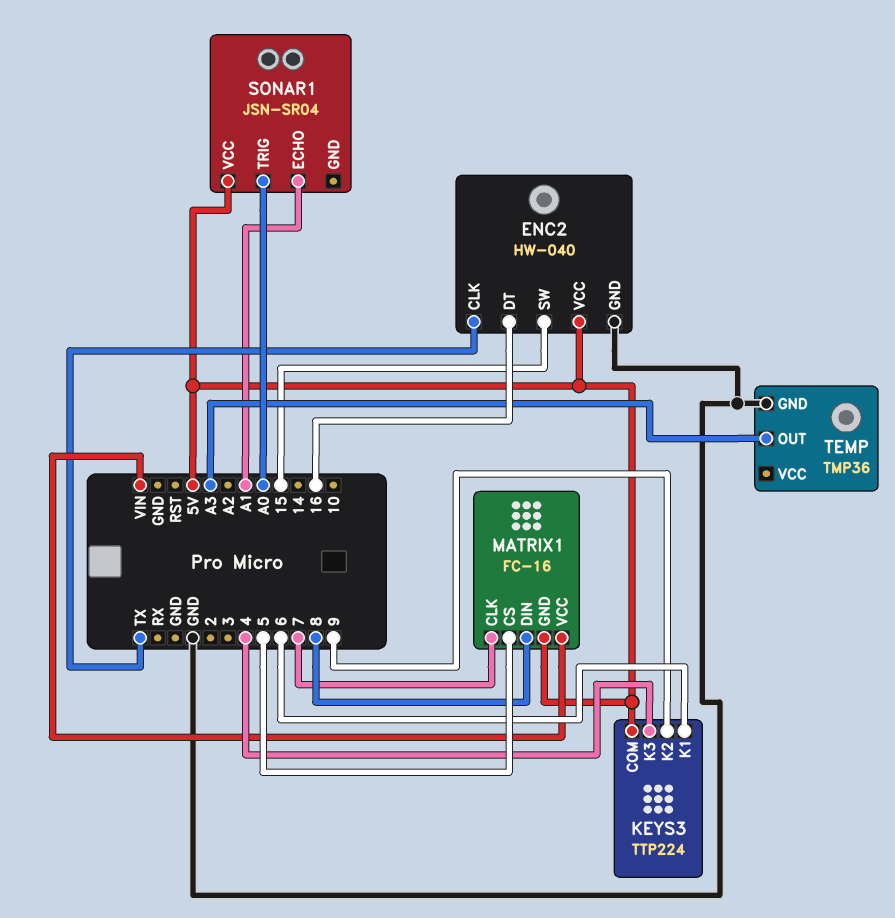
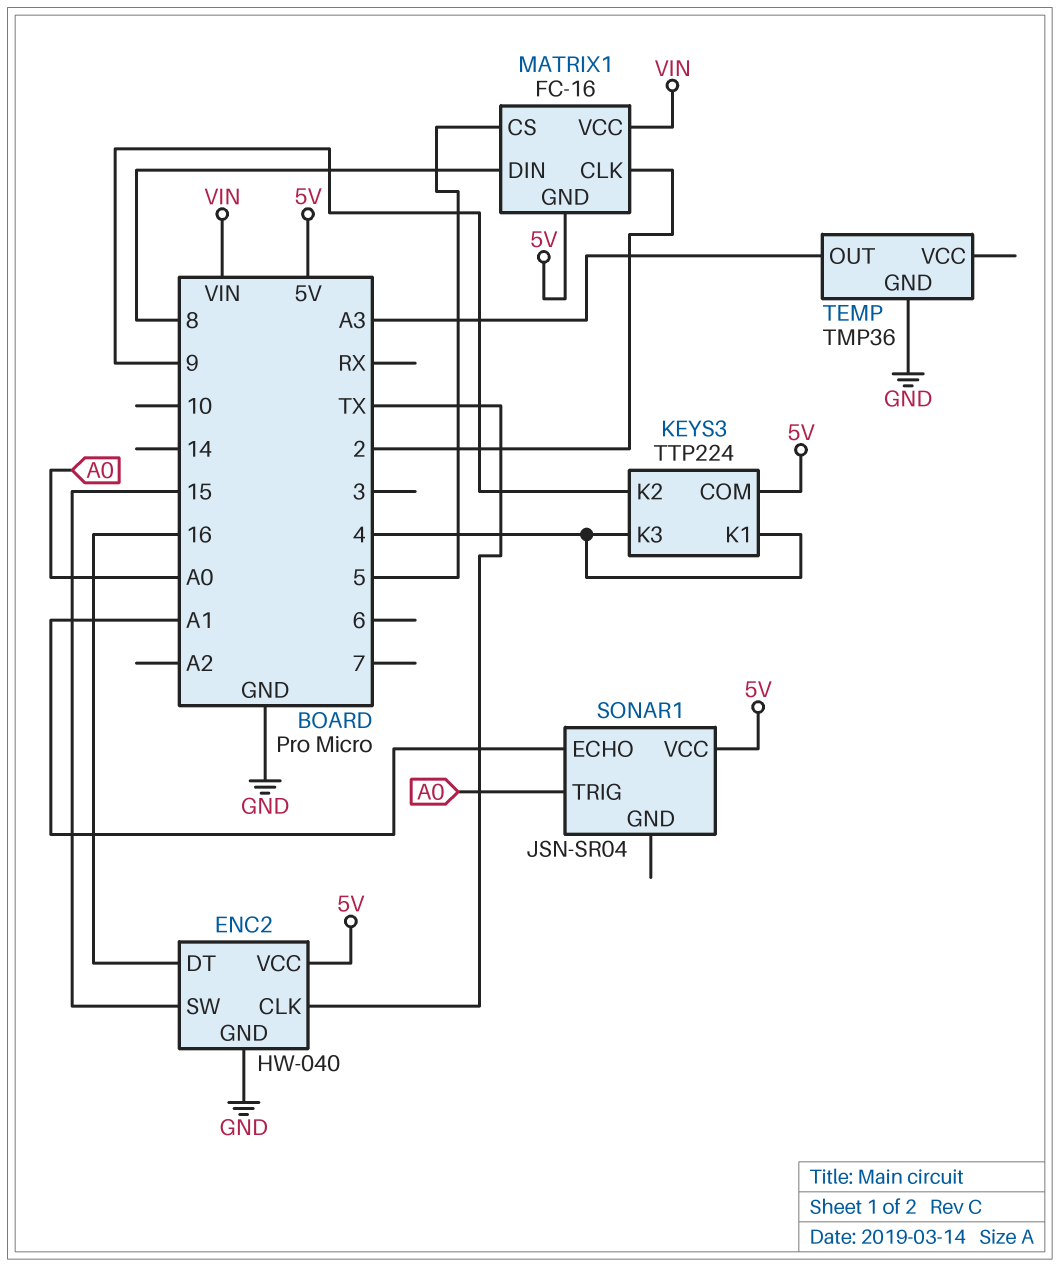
KEYS3 pin K1: 6 -> 4
MATRIX1 pin CLK: 7 -> 2

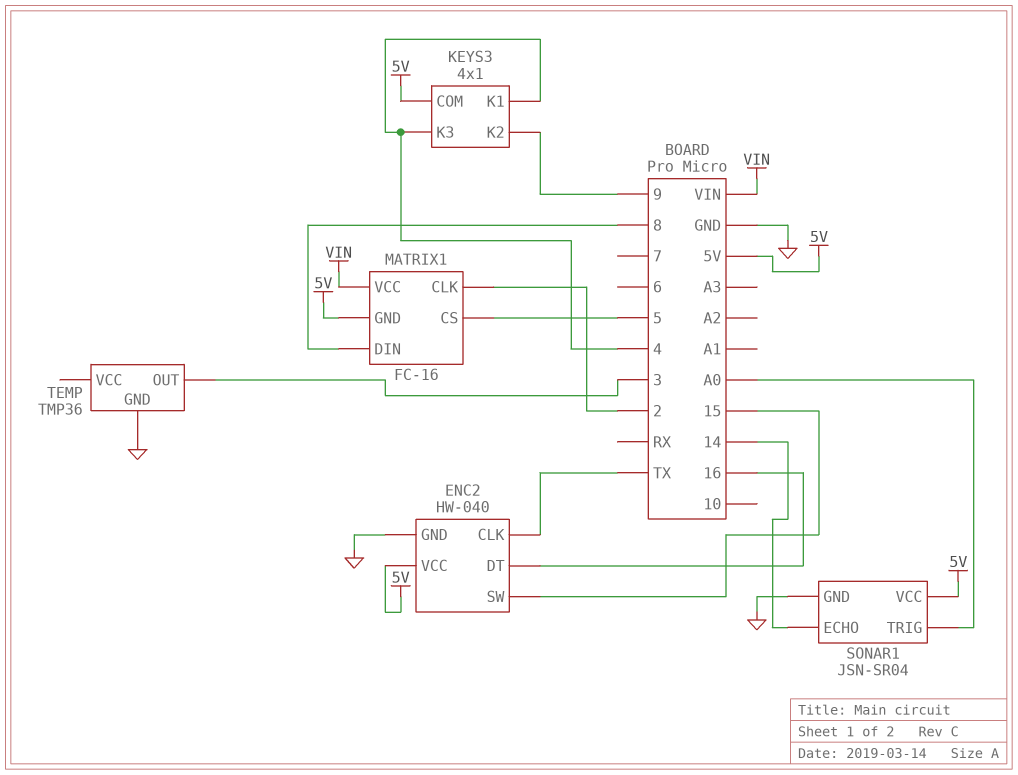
KEYS3: TTP224 -> 4x1
SONAR1 pin ECHO: A1 -> 14
SONAR1 pin GND: none -> GND
TEMP pin OUT: A3 -> 3

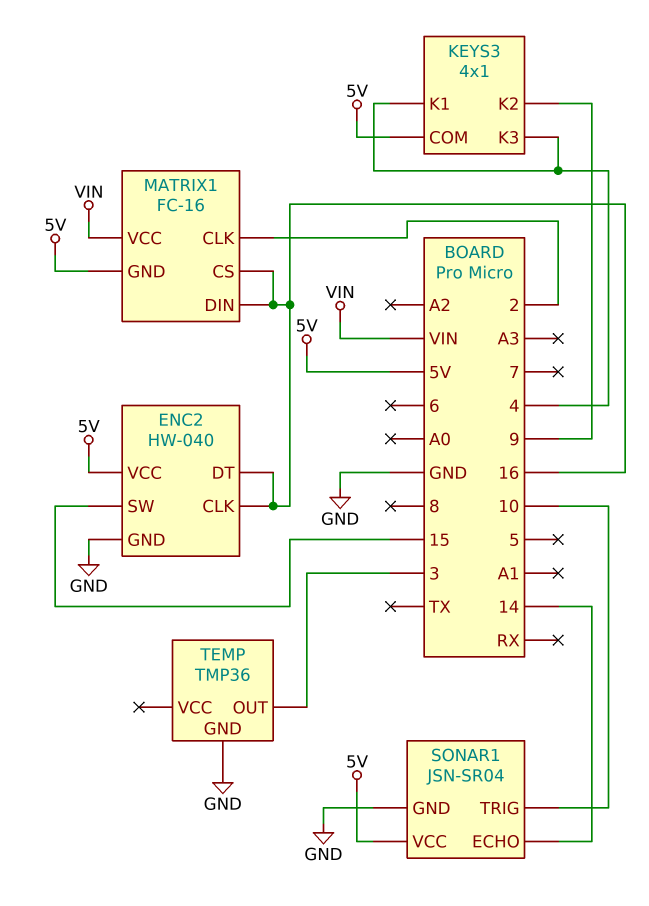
ENC2 pin CLK: TX -> 16
MATRIX1 pin CS: 5 -> 16
MATRIX1 pin DIN: 8 -> 16
SONAR1 pin TRIG: A0 -> 10

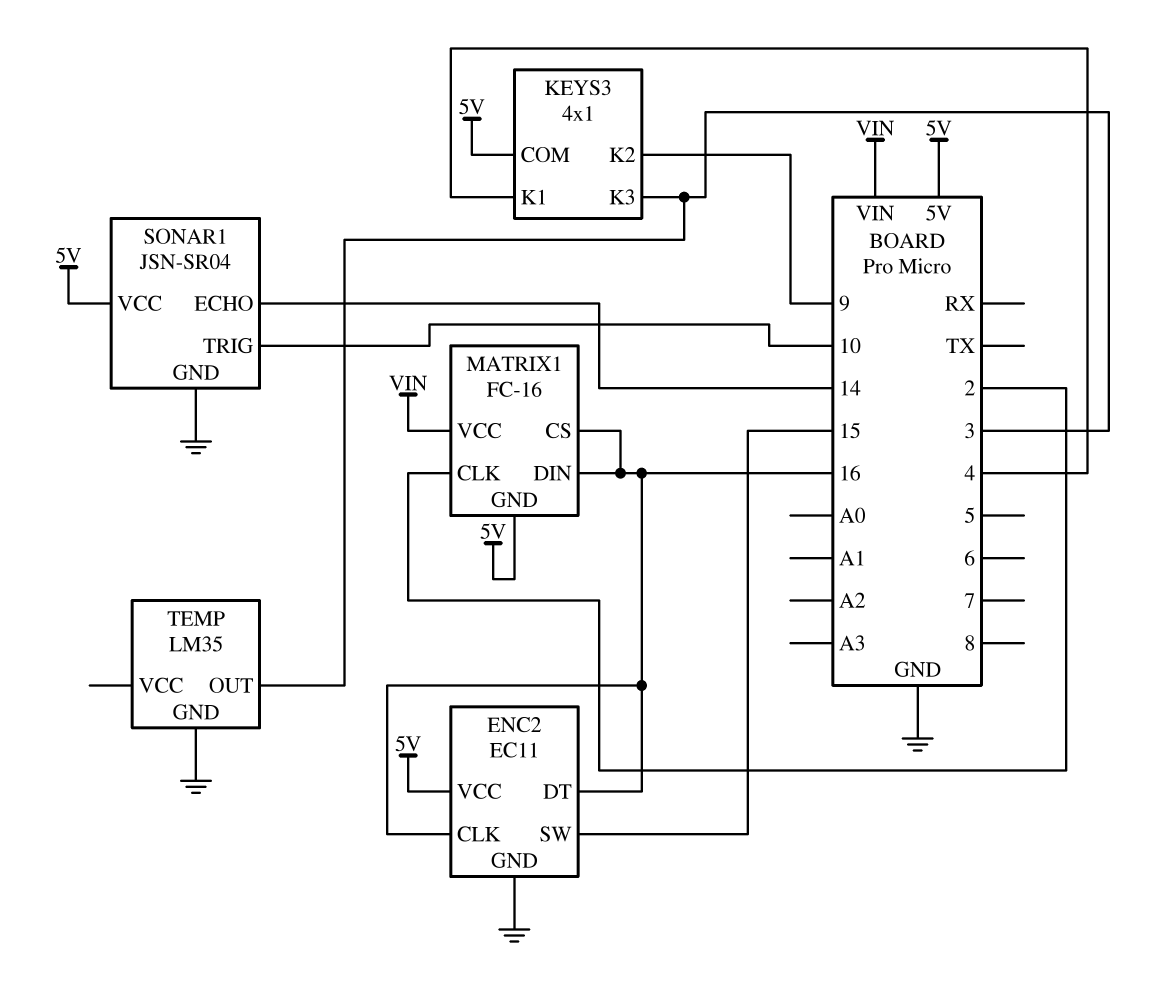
ENC2: HW-040 -> EC11
KEYS3 pin K3: 4 -> 3
TEMP: TMP36 -> LM35

